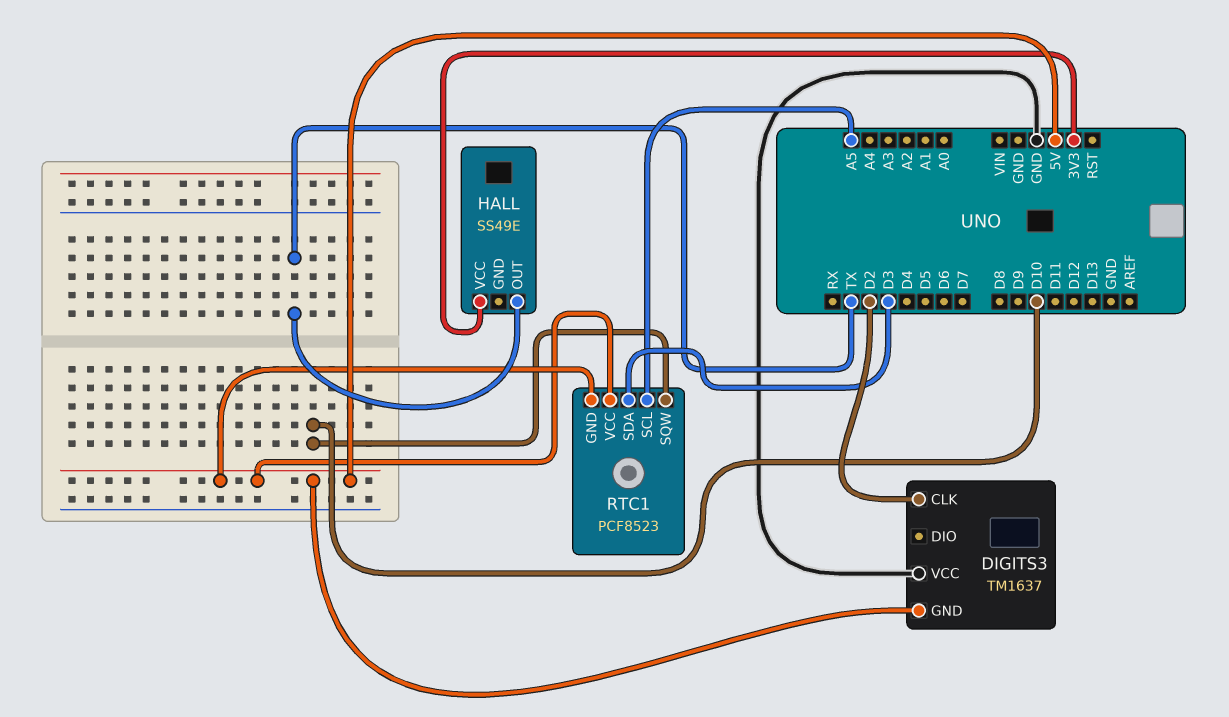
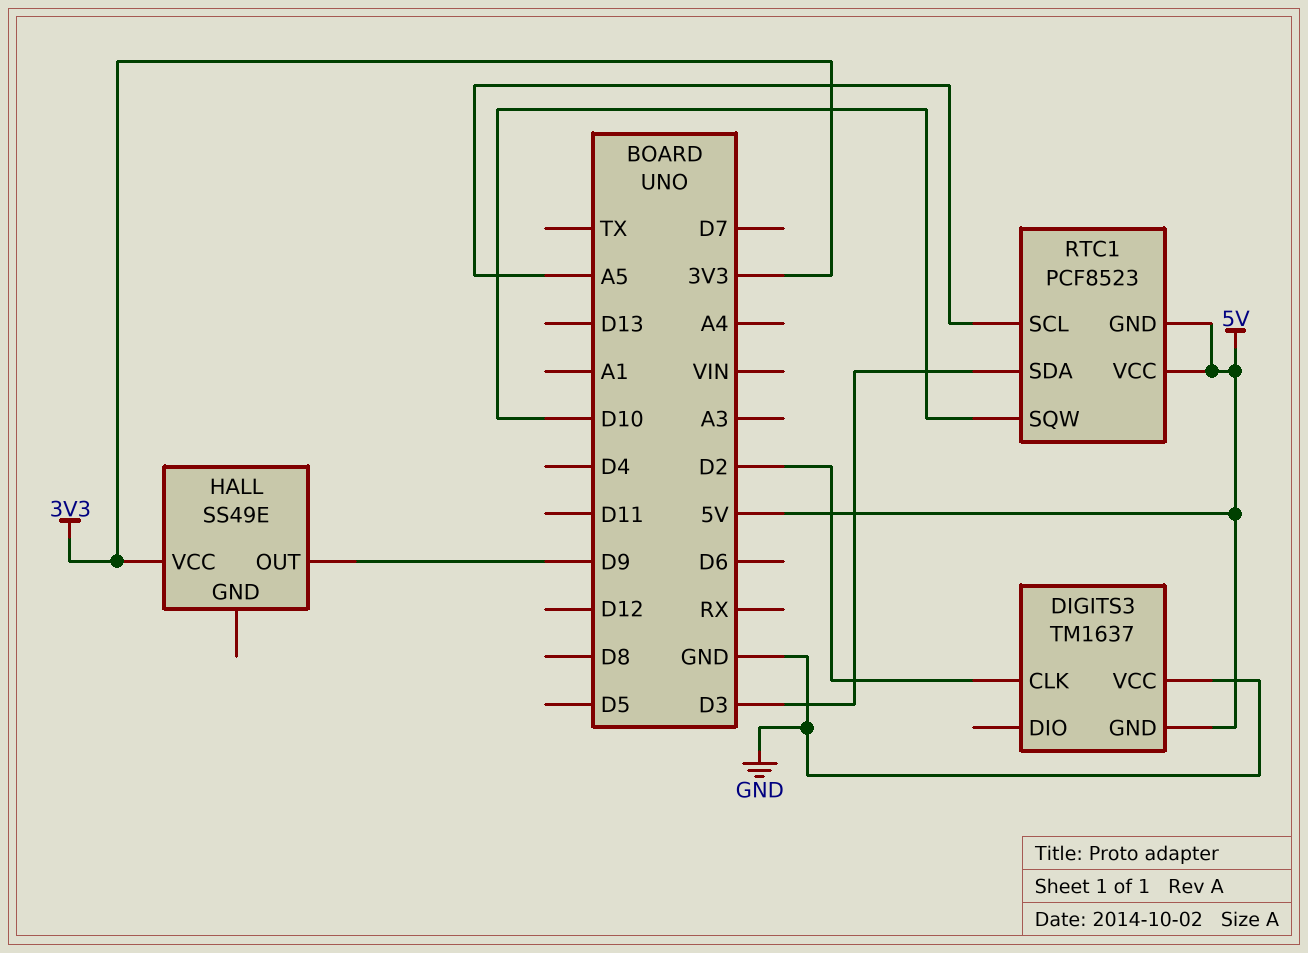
HALL pin OUT: TX -> D9

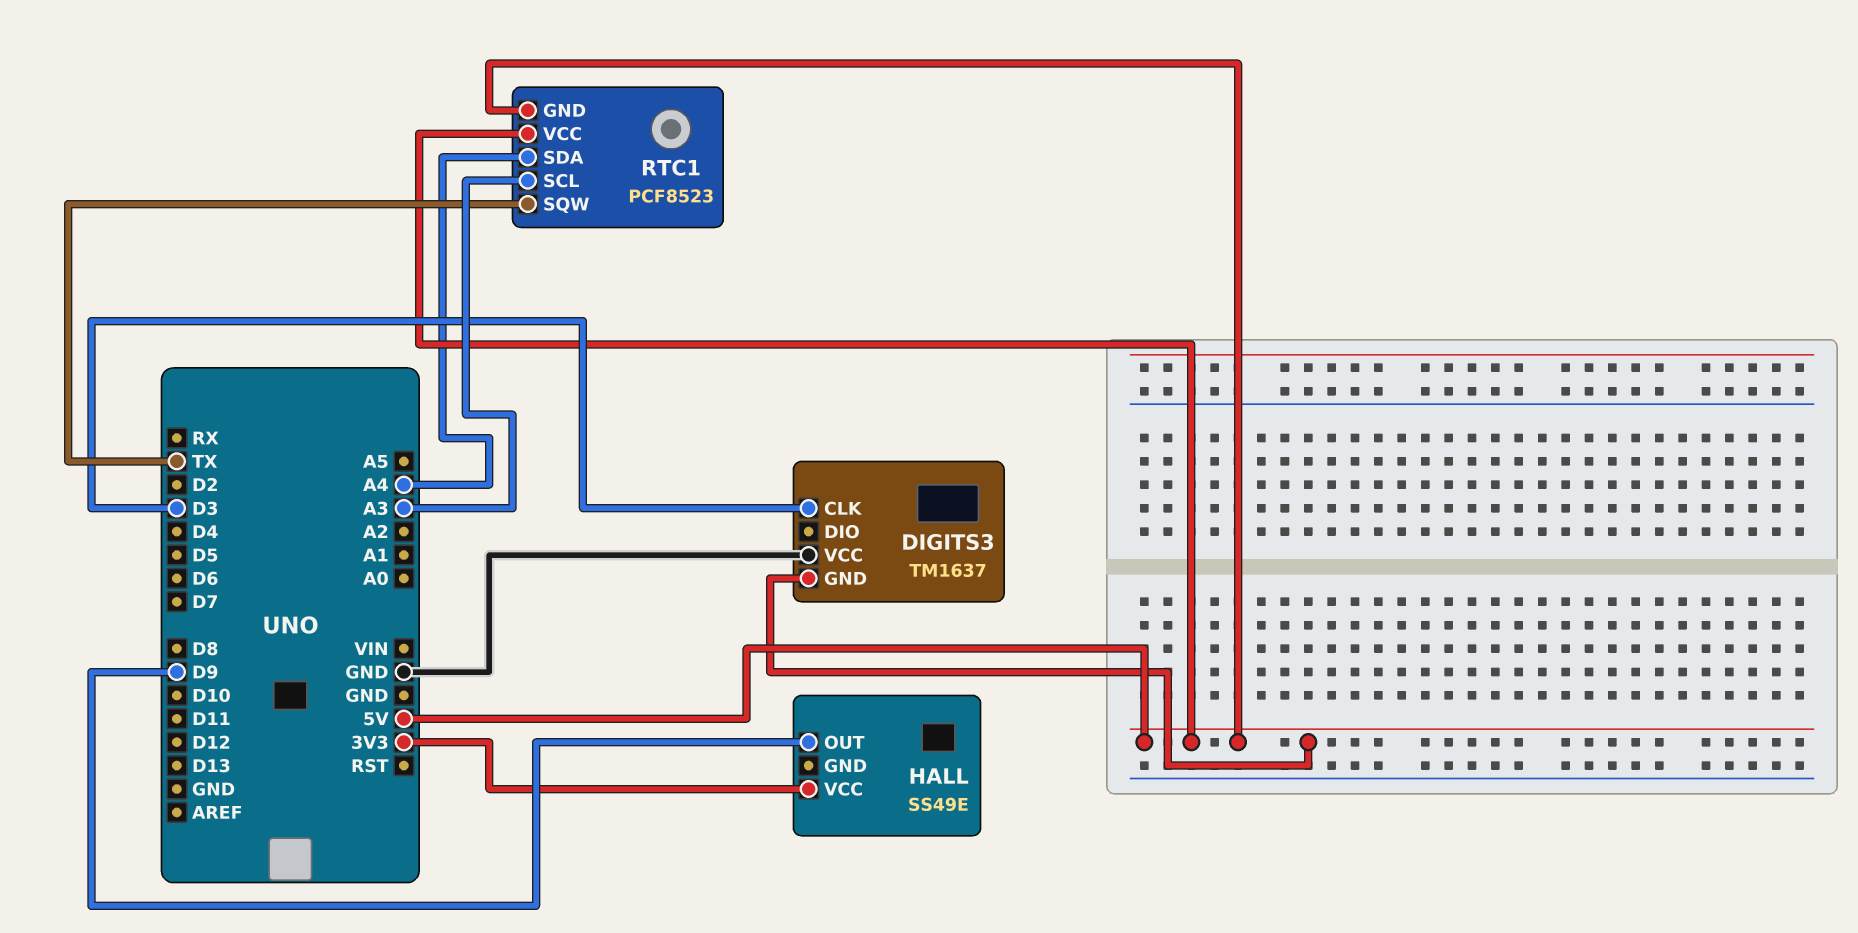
DIGITS3 pin CLK: D2 -> D3
RTC1 pin SCL: A5 -> A3
RTC1 pin SDA: D3 -> A4
RTC1 pin SQW: D10 -> TX

